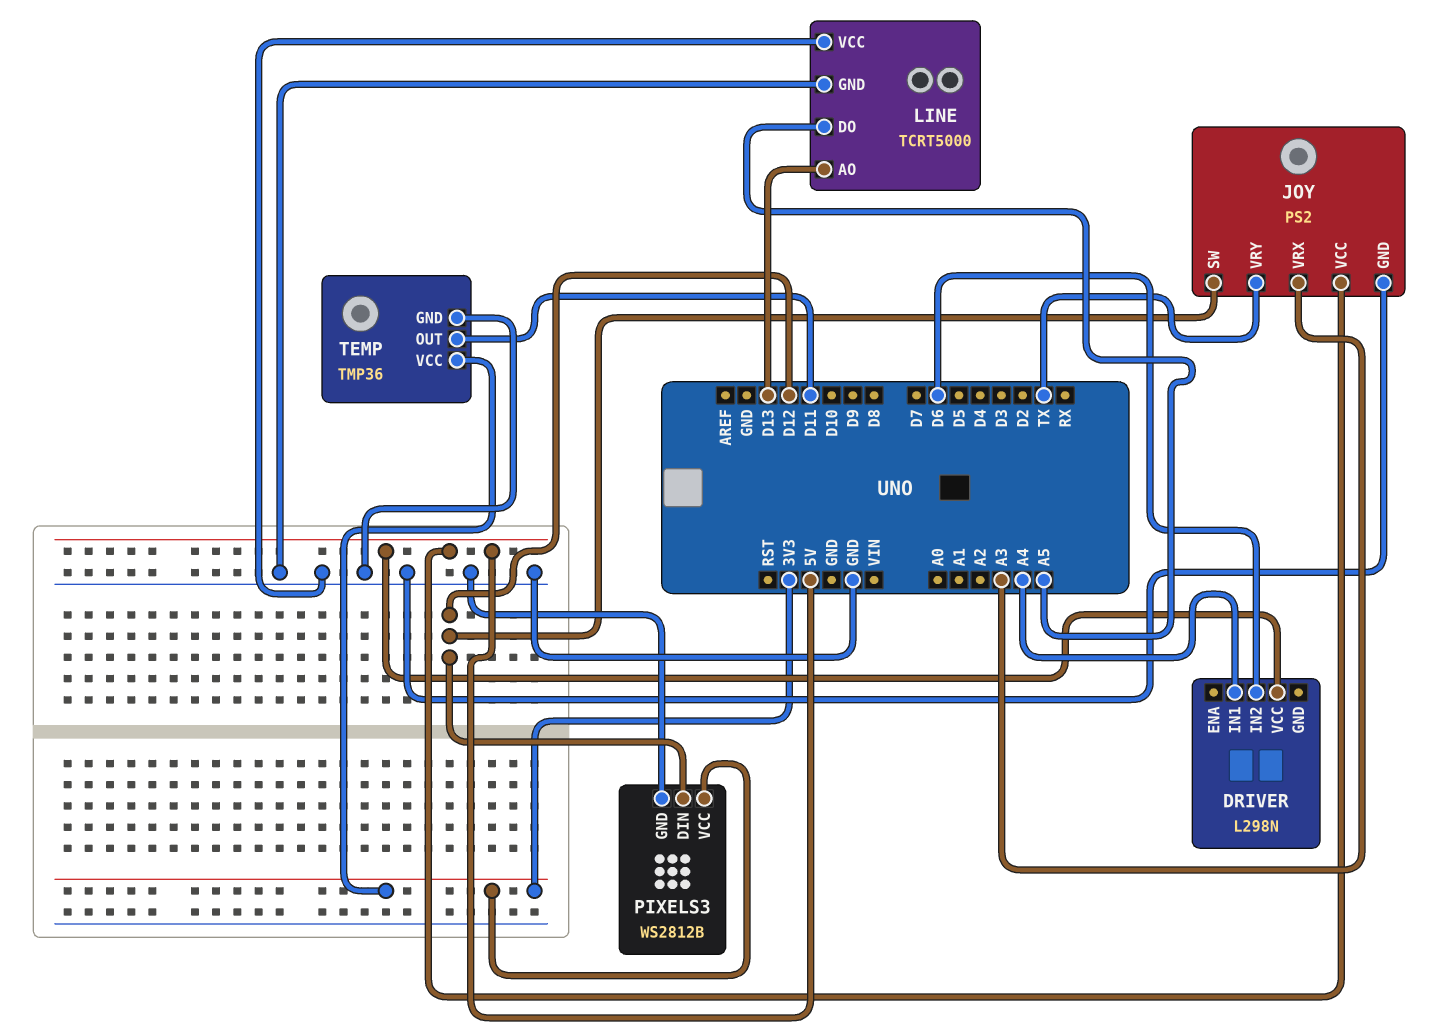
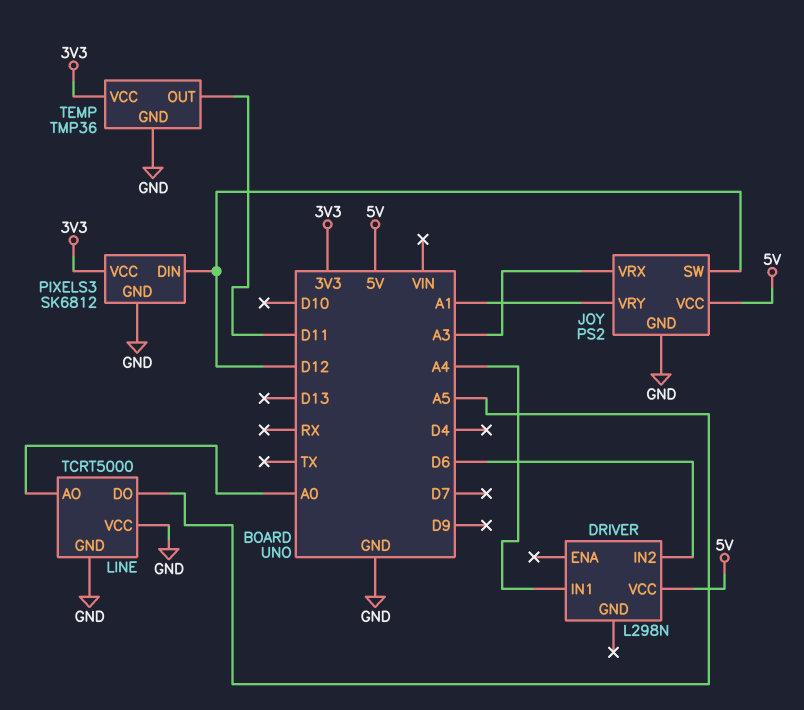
JOY pin VRY: TX -> A1
LINE pin AO: D13 -> A0
PIXELS3: WS2812B -> SK6812

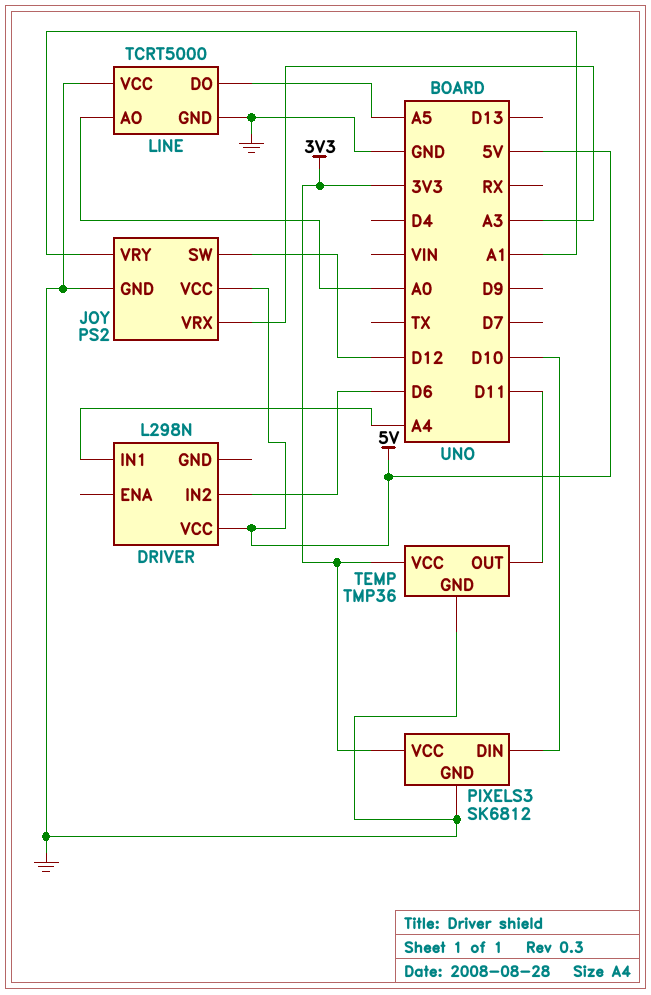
PIXELS3 pin DIN: D12 -> D10

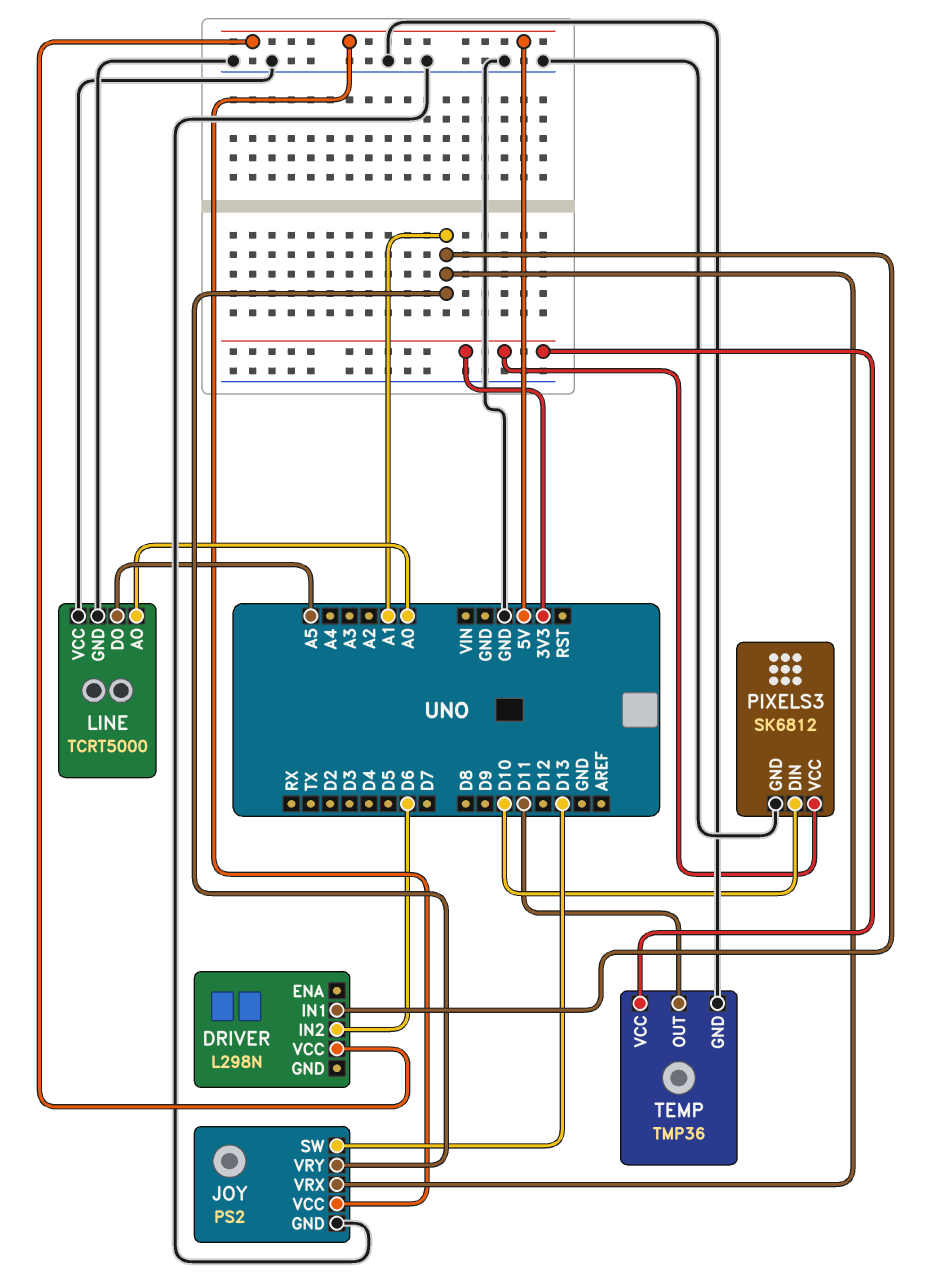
DRIVER pin IN1: A4 -> A1
JOY pin SW: D12 -> D13
JOY pin VRX: A3 -> A1

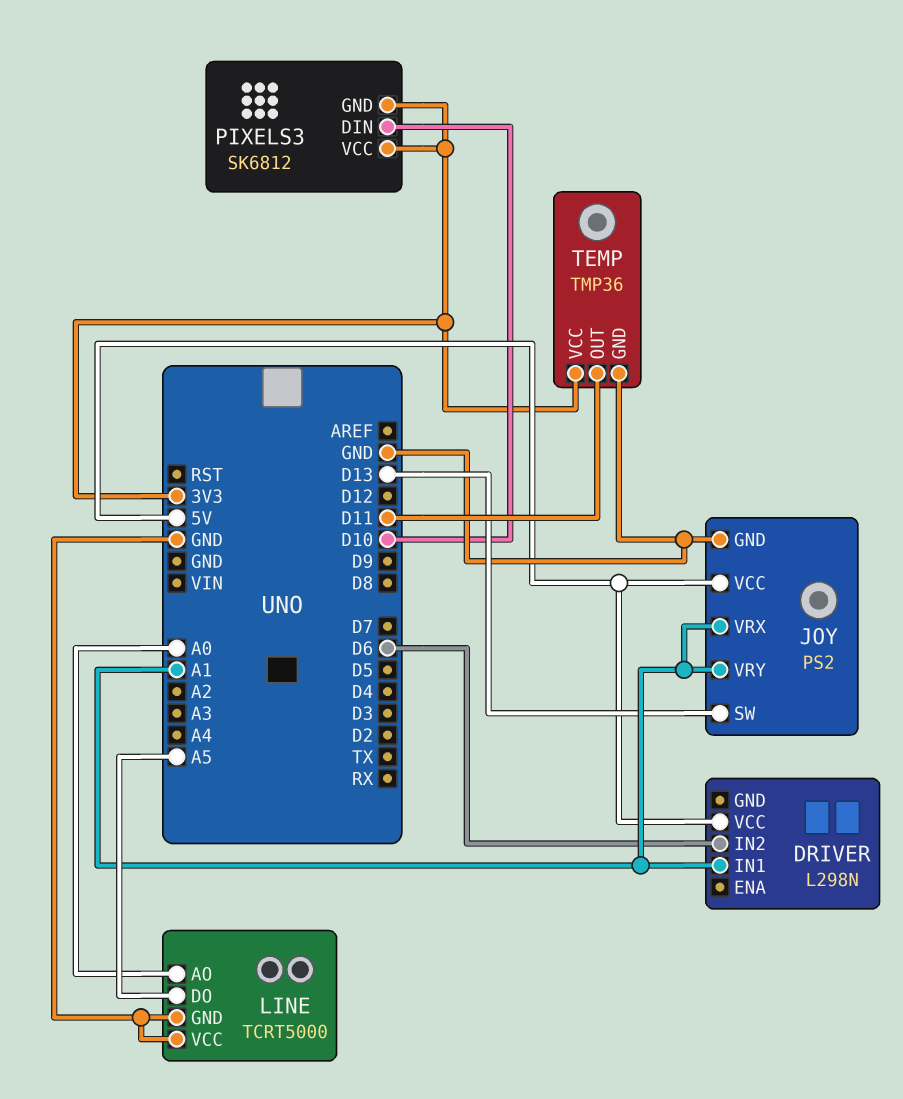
PIXELS3 pin GND: GND -> 3V3

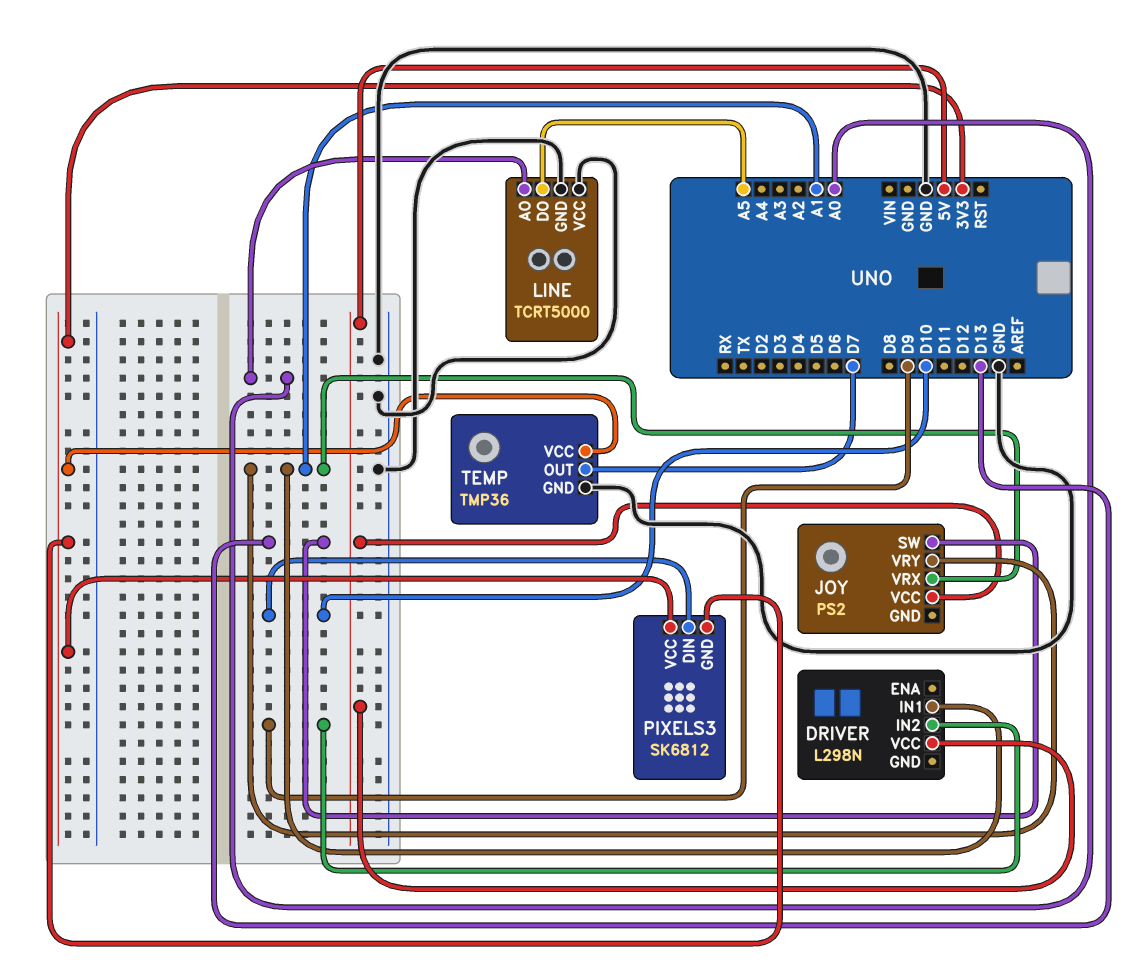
DRIVER pin IN2: D6 -> D9
JOY pin GND: GND -> none
TEMP pin OUT: D11 -> D7

